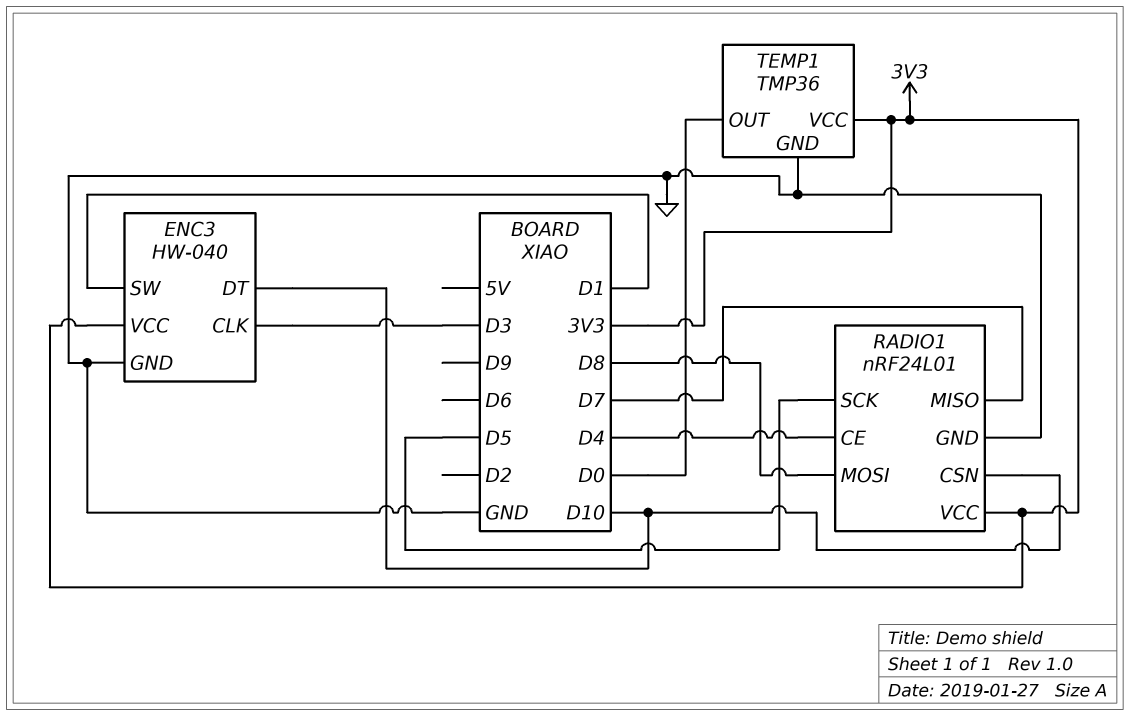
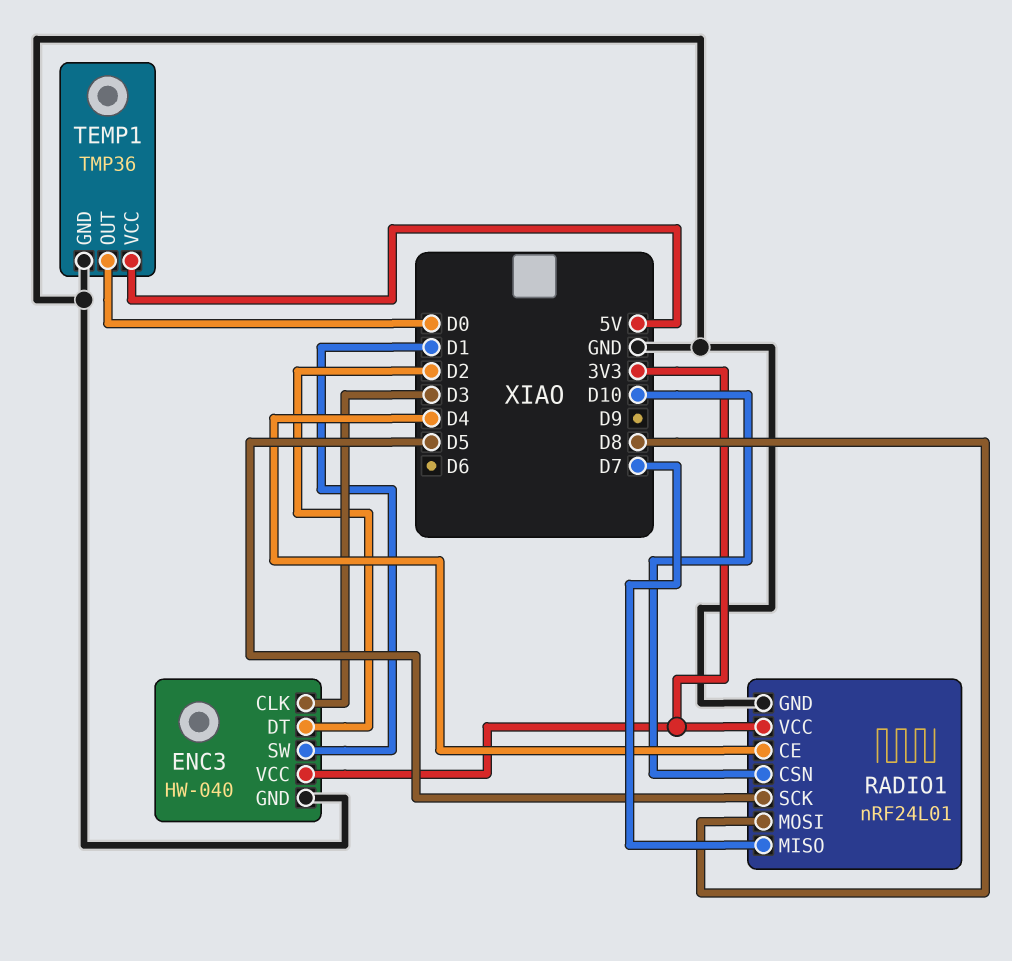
ENC3 pin DT: D10 -> D2
TEMP1 pin VCC: 3V3 -> 5V

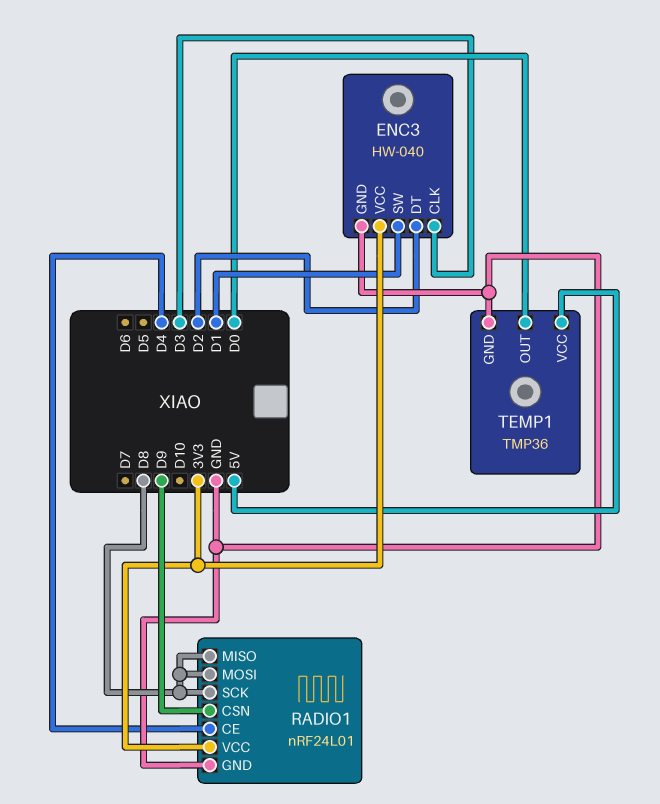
RADIO1 pin CSN: D10 -> D9
RADIO1 pin MISO: D7 -> D8
RADIO1 pin SCK: D5 -> D8

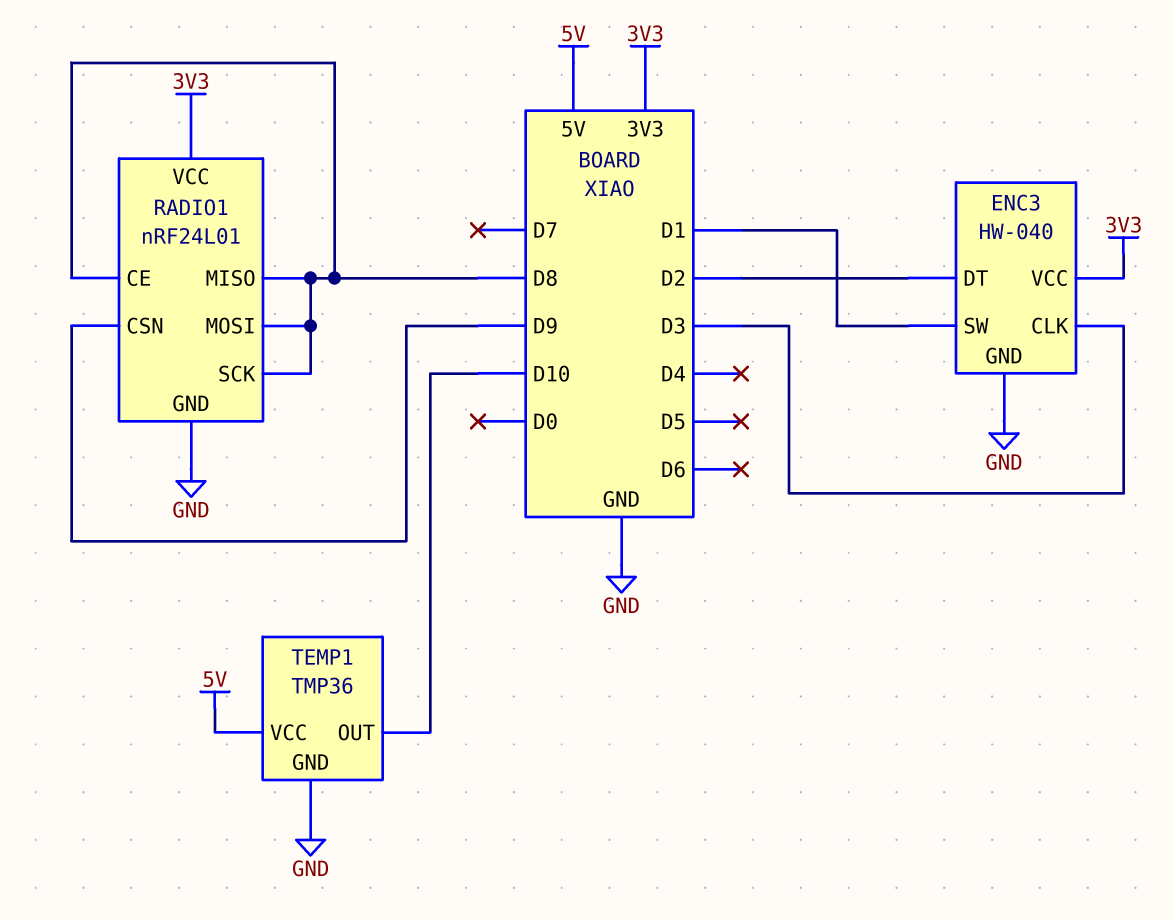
RADIO1 pin CE: D4 -> D8
TEMP1 pin OUT: D0 -> D10

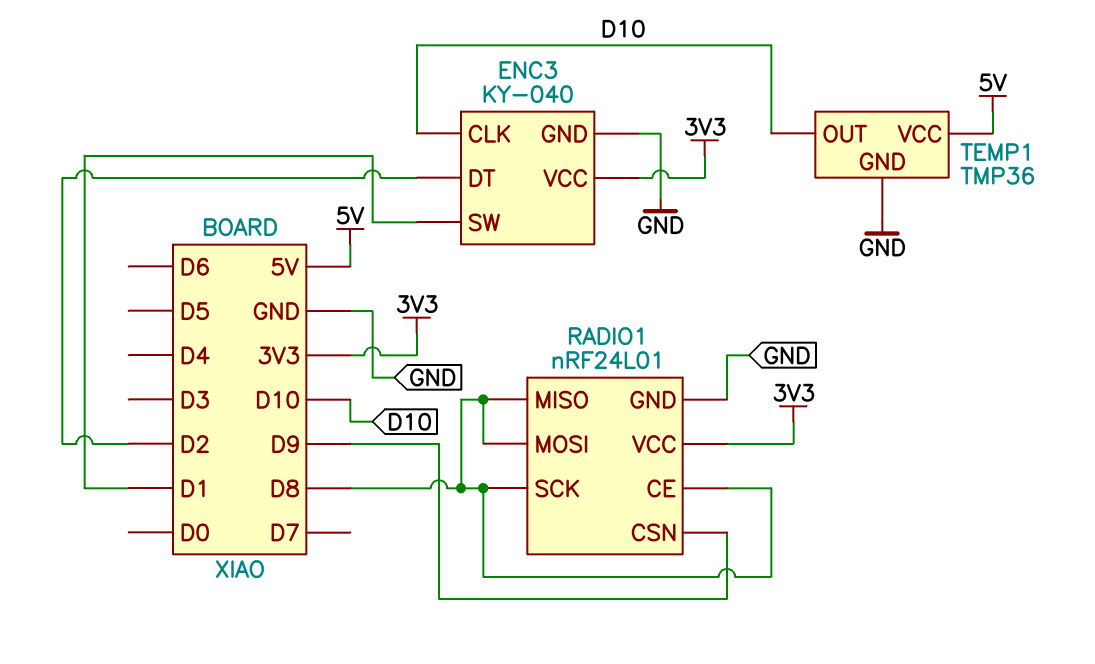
ENC3: HW-040 -> KY-040
ENC3 pin CLK: D3 -> D10

